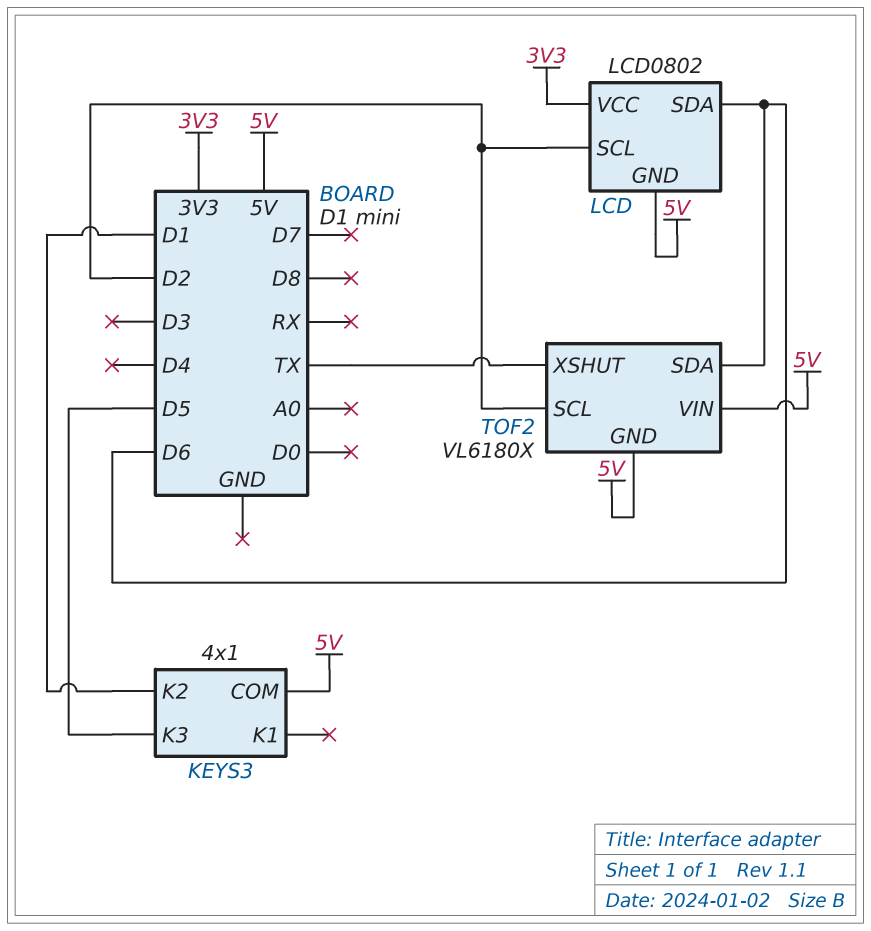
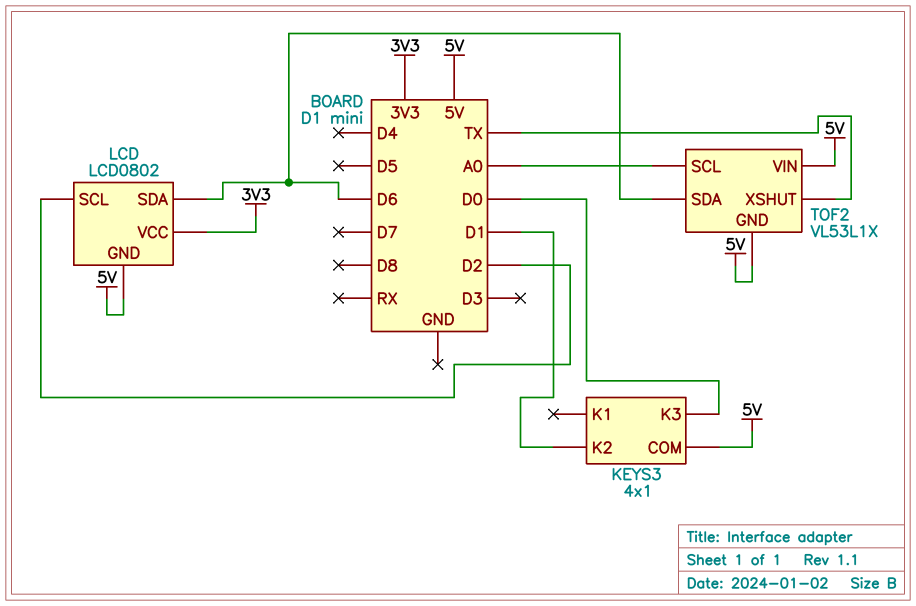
KEYS3 pin K3: D5 -> D0
TOF2: VL6180X -> VL53L1X
TOF2 pin SCL: D2 -> A0

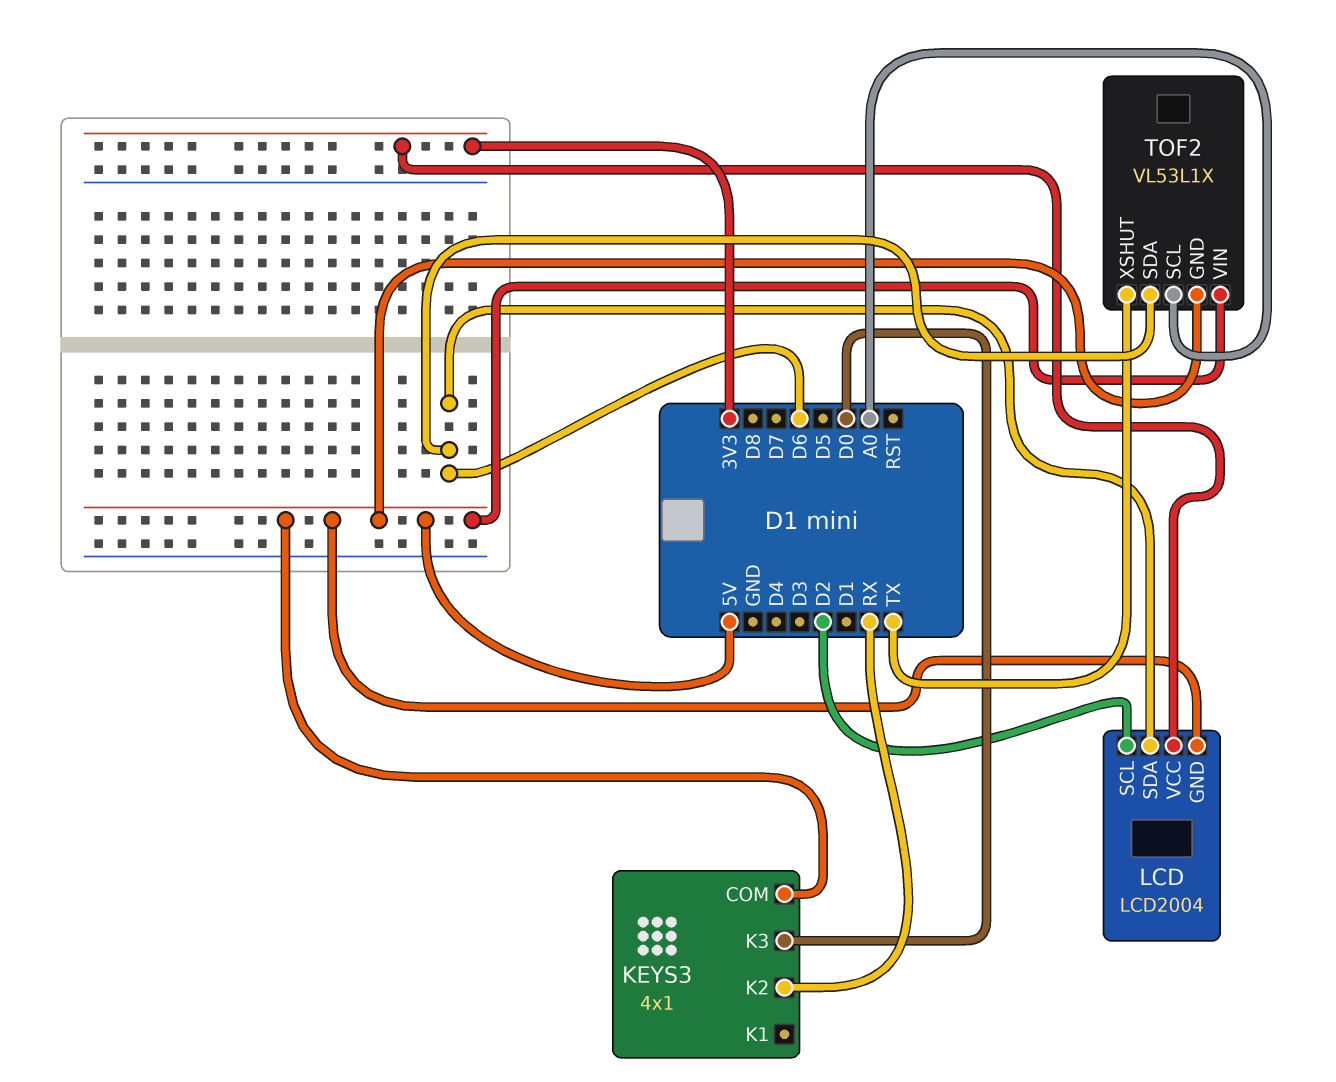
KEYS3 pin K2: D1 -> RX
LCD: LCD0802 -> LCD2004

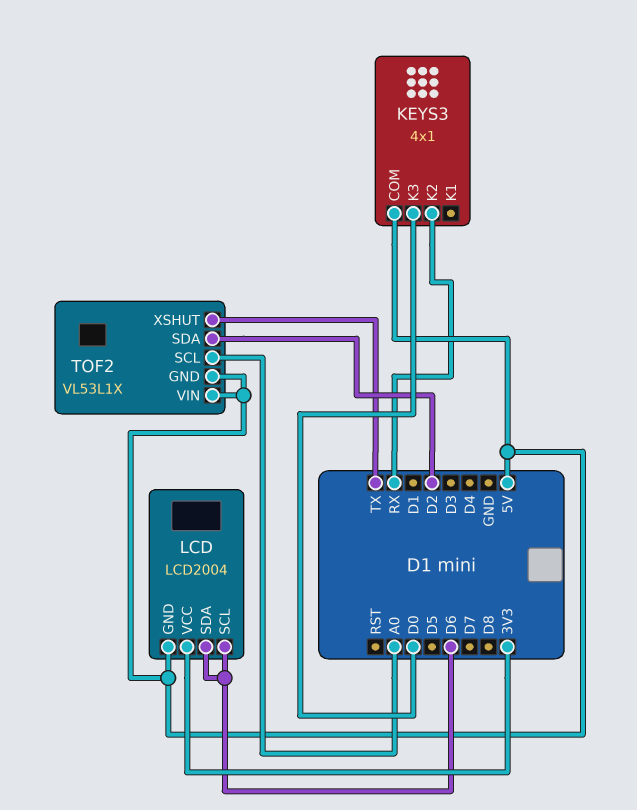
LCD pin SCL: D2 -> D6
TOF2 pin SDA: D6 -> D2

